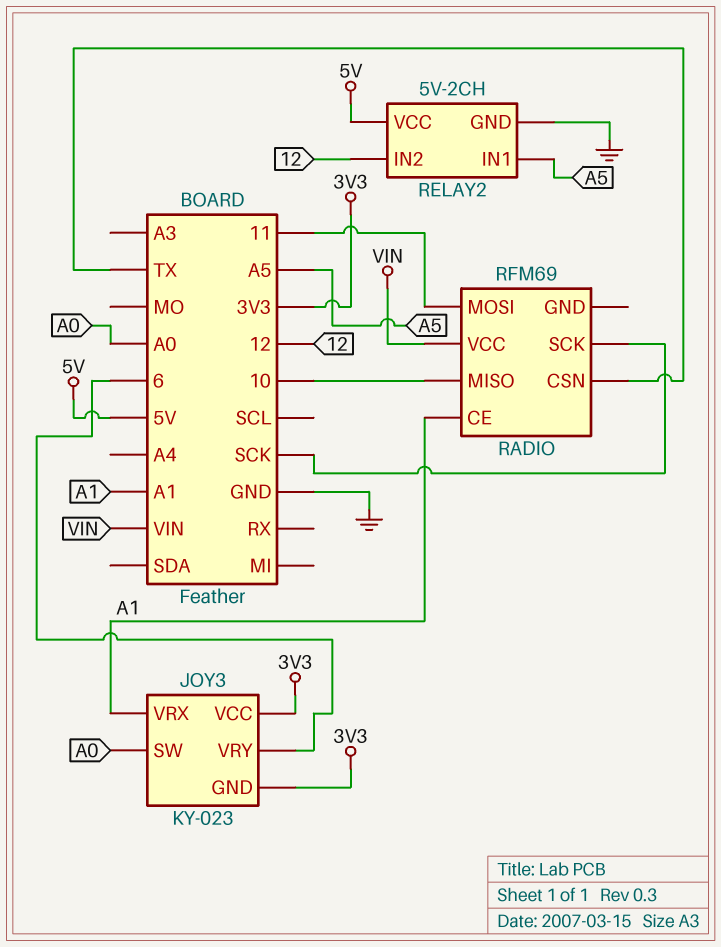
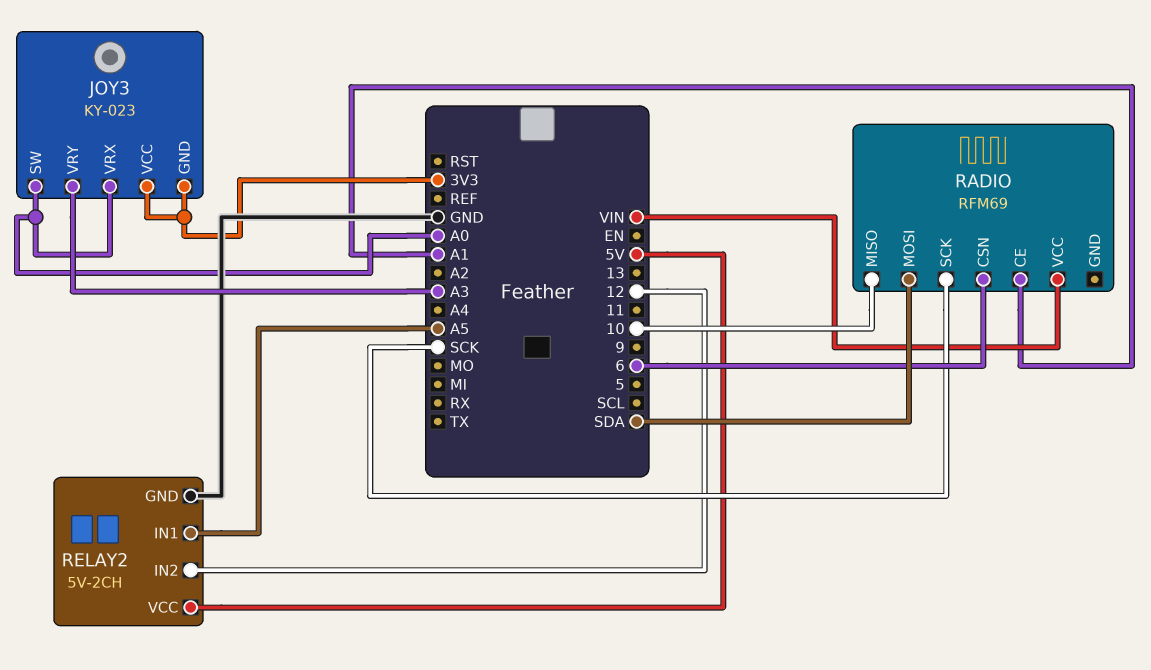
JOY3 pin VRX: A1 -> A0
JOY3 pin VRY: 6 -> A3
RADIO pin CSN: TX -> 6
RADIO pin MOSI: 11 -> SDA

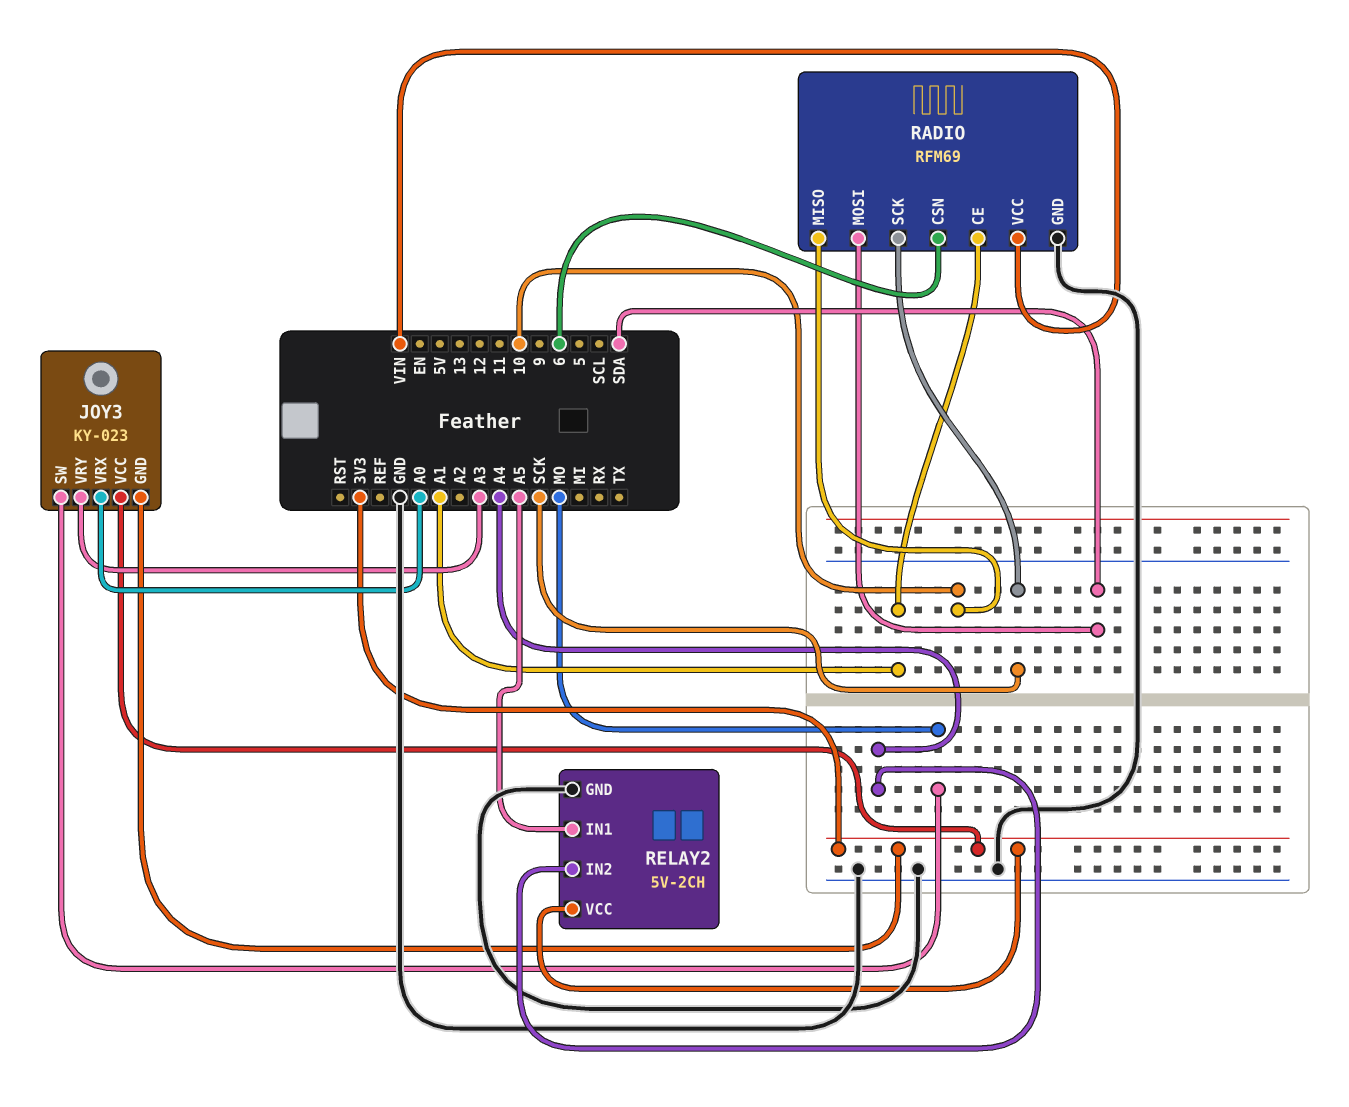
JOY3 pin SW: A0 -> MO
RADIO pin GND: none -> GND
RELAY2 pin IN2: 12 -> A4
RELAY2 pin VCC: 5V -> 3V3

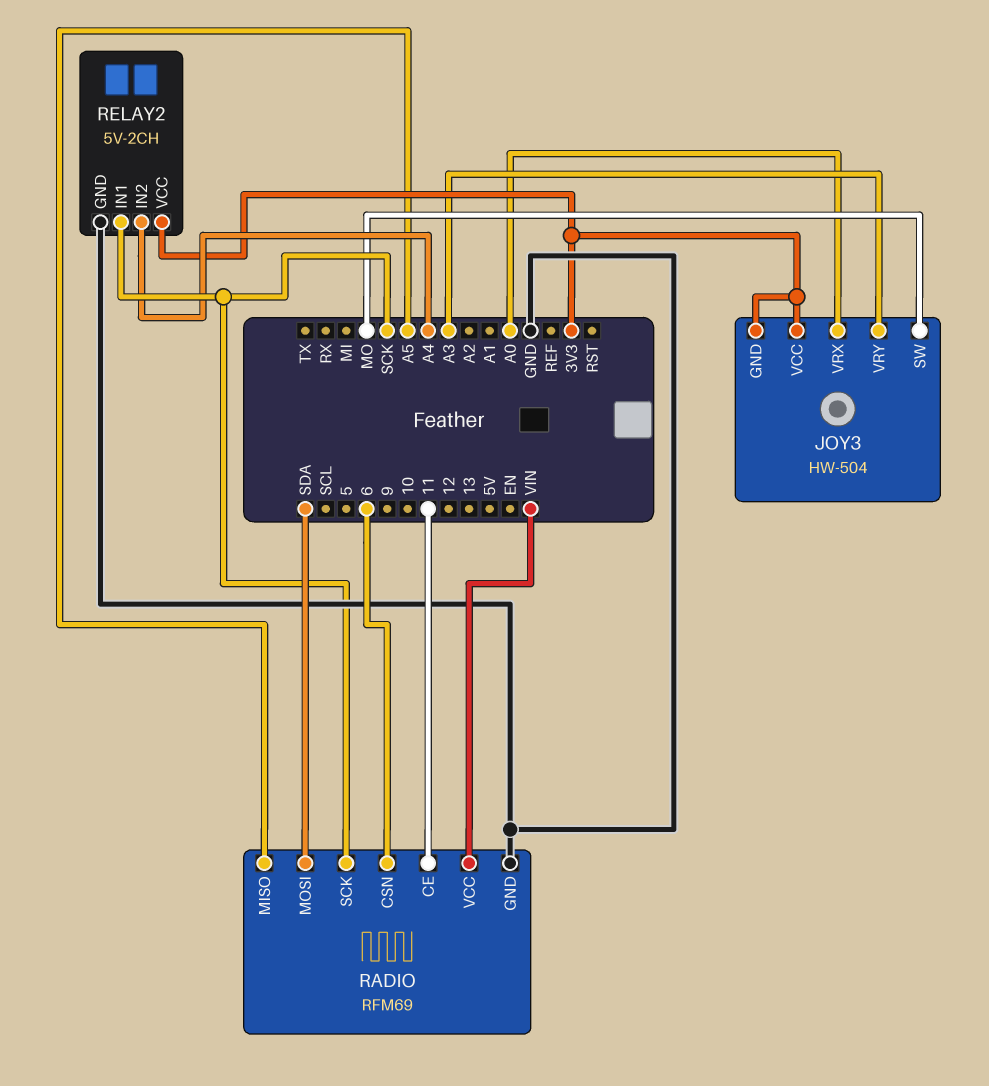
JOY3: KY-023 -> HW-504
RADIO pin CE: A1 -> 11
RADIO pin MISO: 10 -> A5
RELAY2 pin IN1: A5 -> SCK

